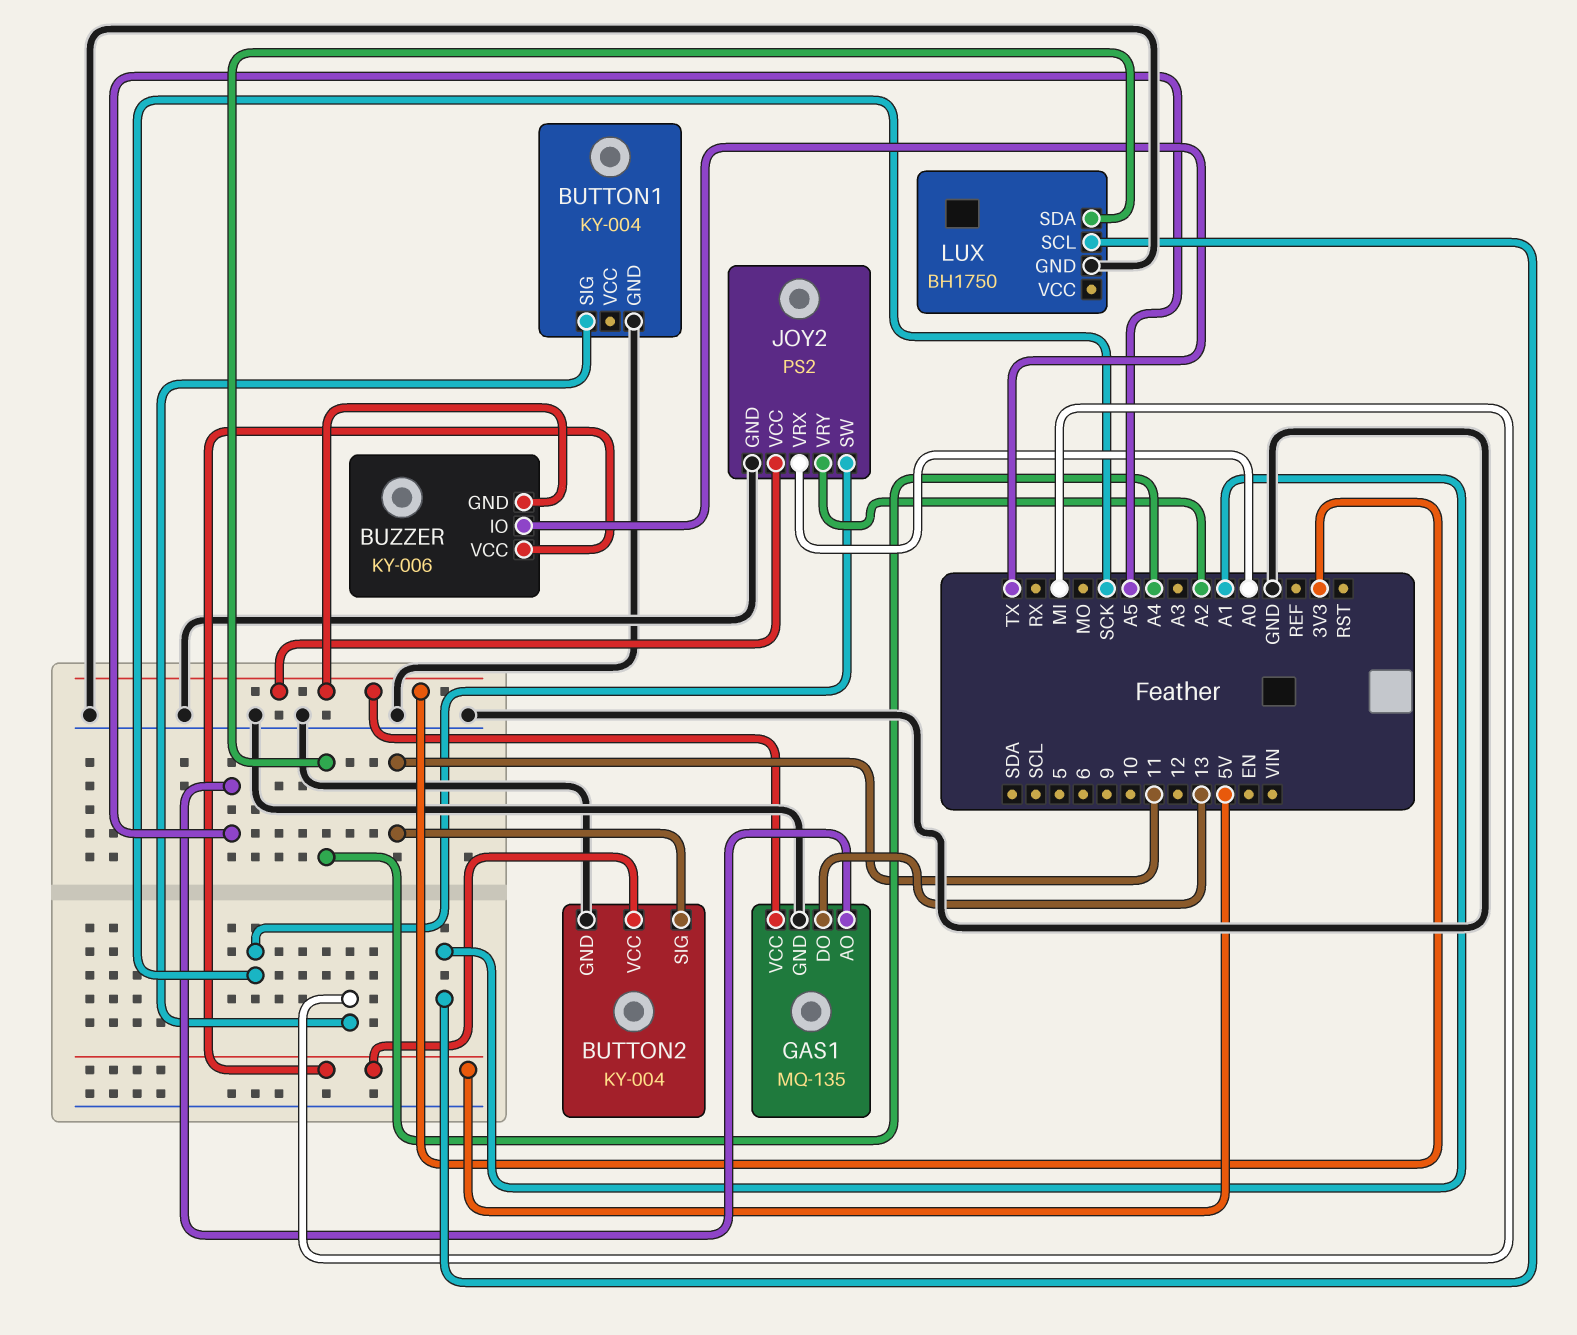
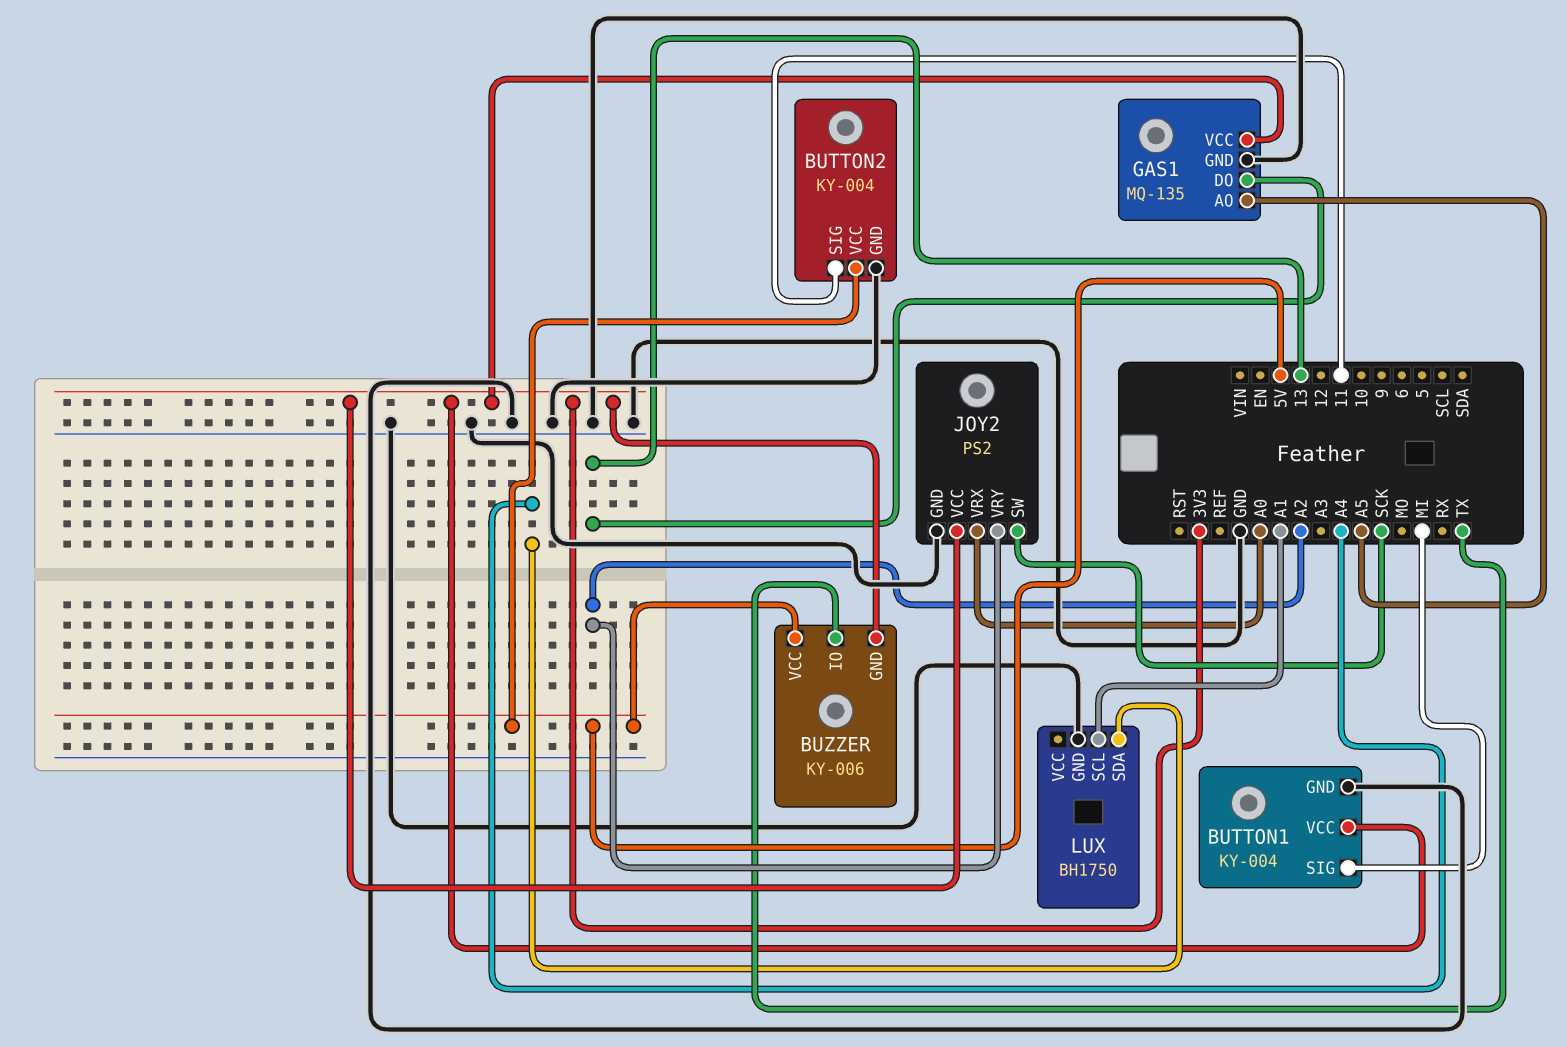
BUTTON1 pin VCC: none -> 3V3

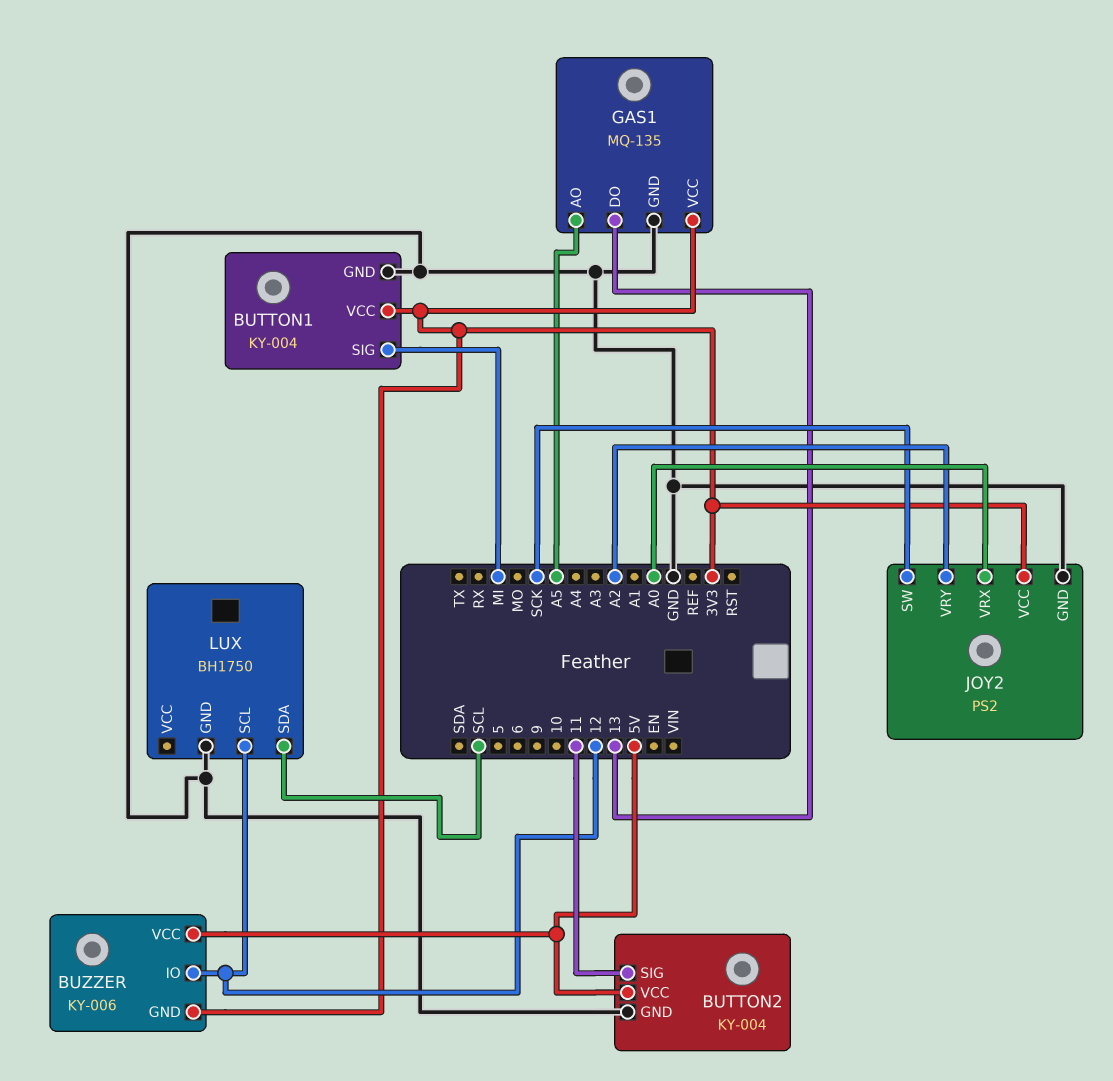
BUZZER pin IO: TX -> 12
LUX pin SCL: A1 -> 12
LUX pin SDA: A4 -> SCL

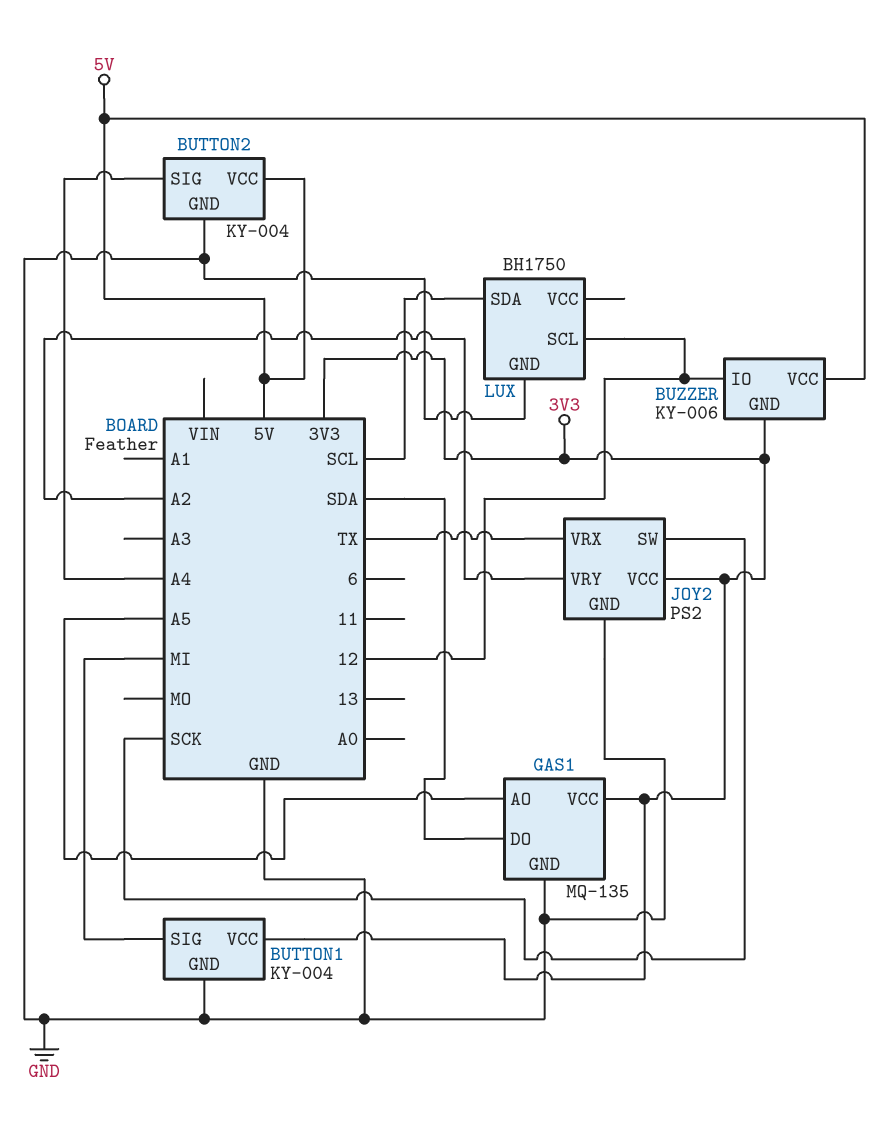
BUTTON2 pin SIG: 11 -> A4
GAS1 pin DO: 13 -> SDA
JOY2 pin VRX: A0 -> TX

